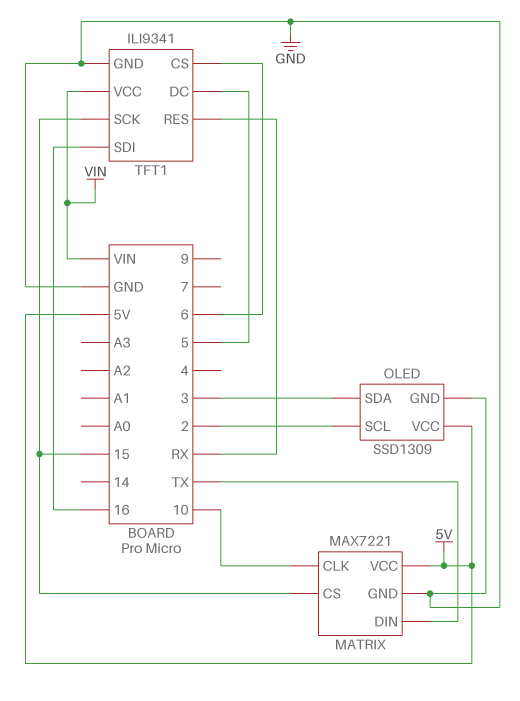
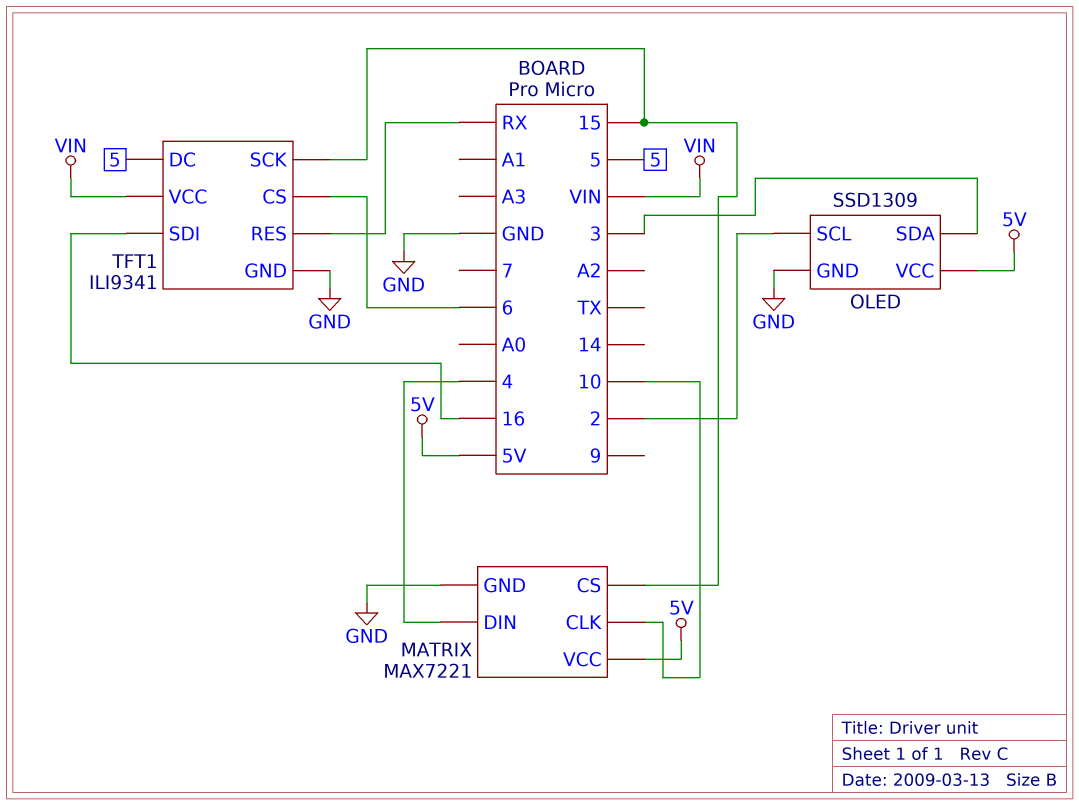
MATRIX pin DIN: TX -> 4

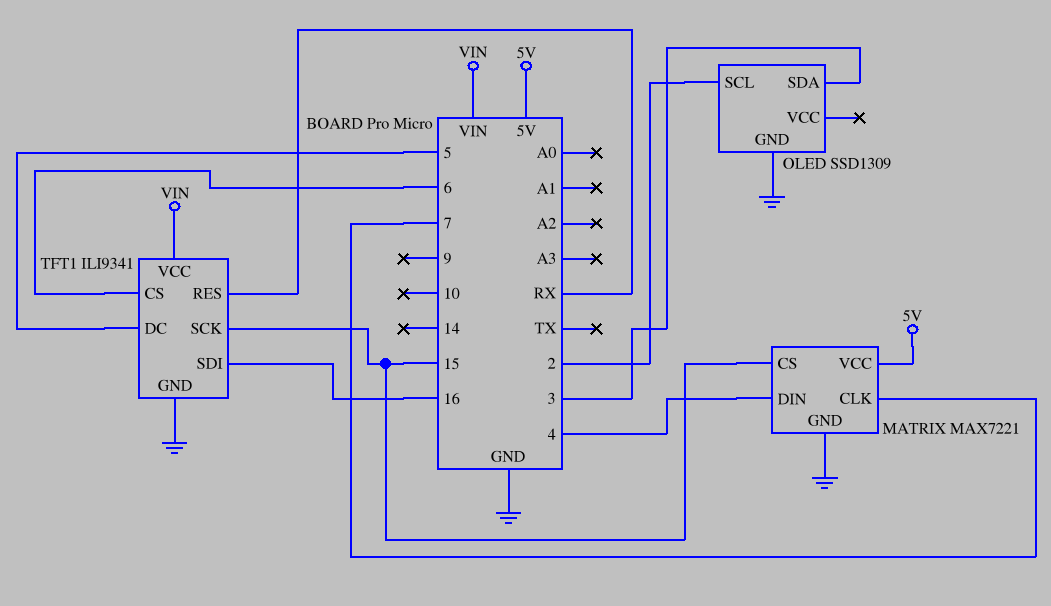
MATRIX pin CLK: 10 -> 7
OLED pin VCC: 5V -> none

